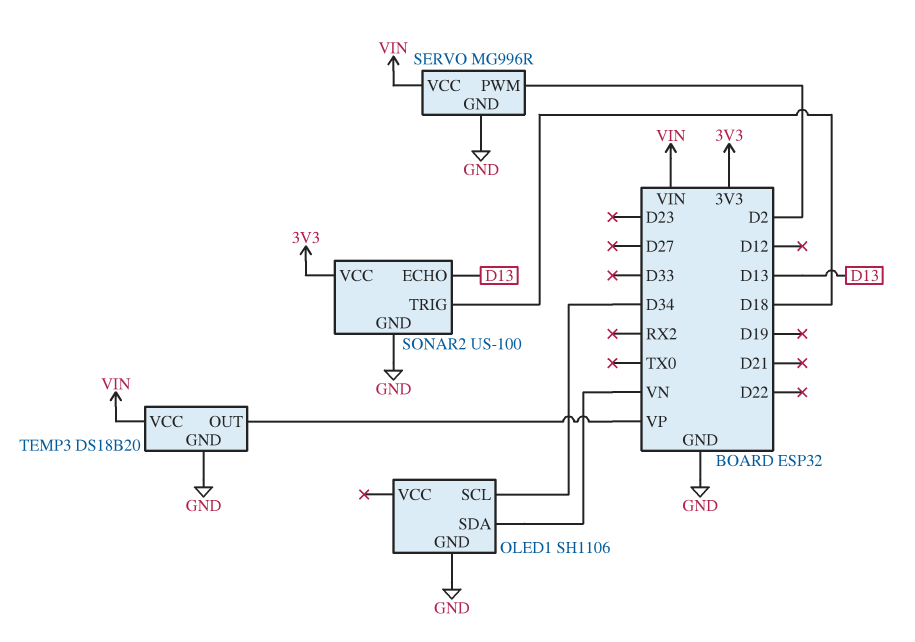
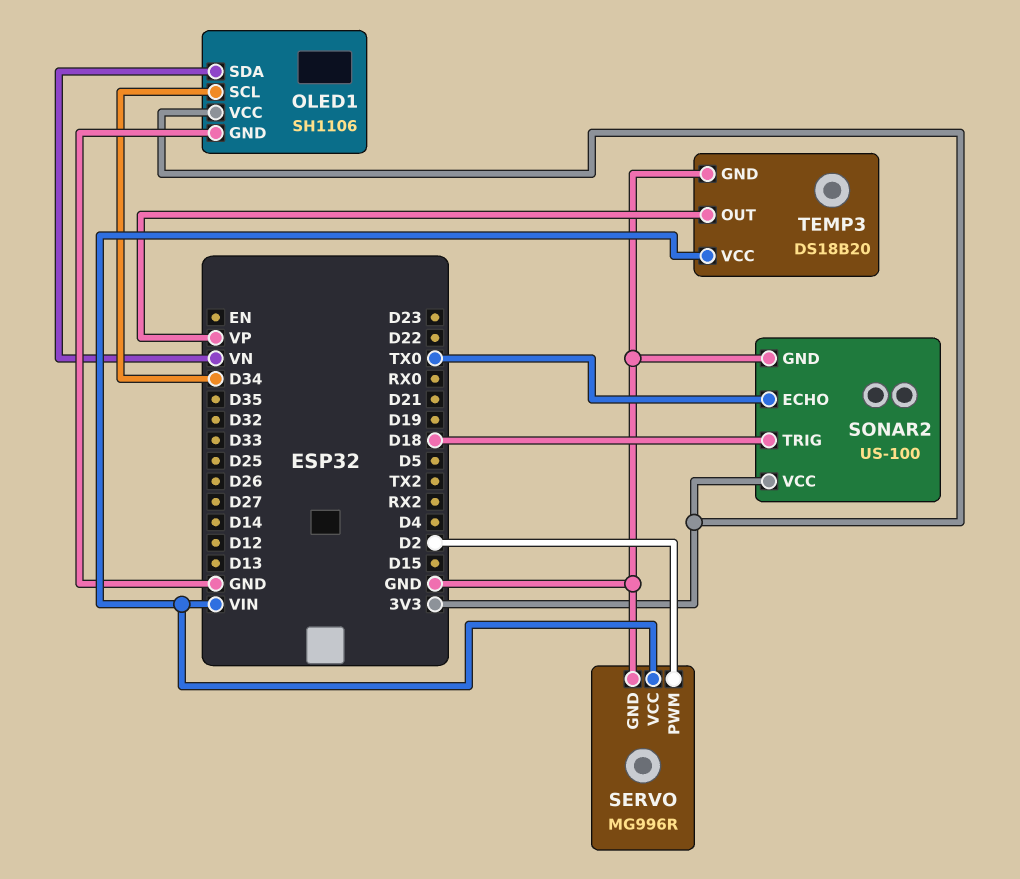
OLED1 pin VCC: none -> 3V3
SONAR2 pin ECHO: D13 -> TX0

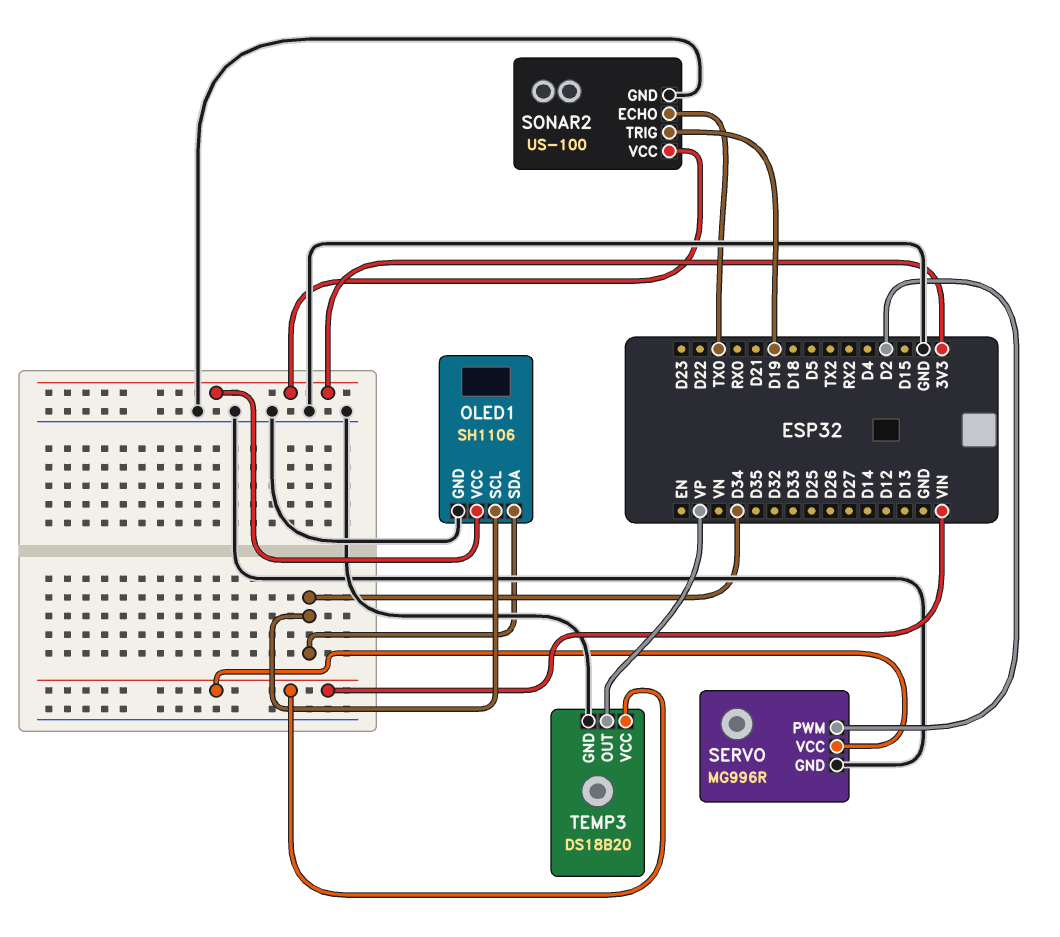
OLED1 pin SDA: VN -> D34
SONAR2 pin TRIG: D18 -> D19

